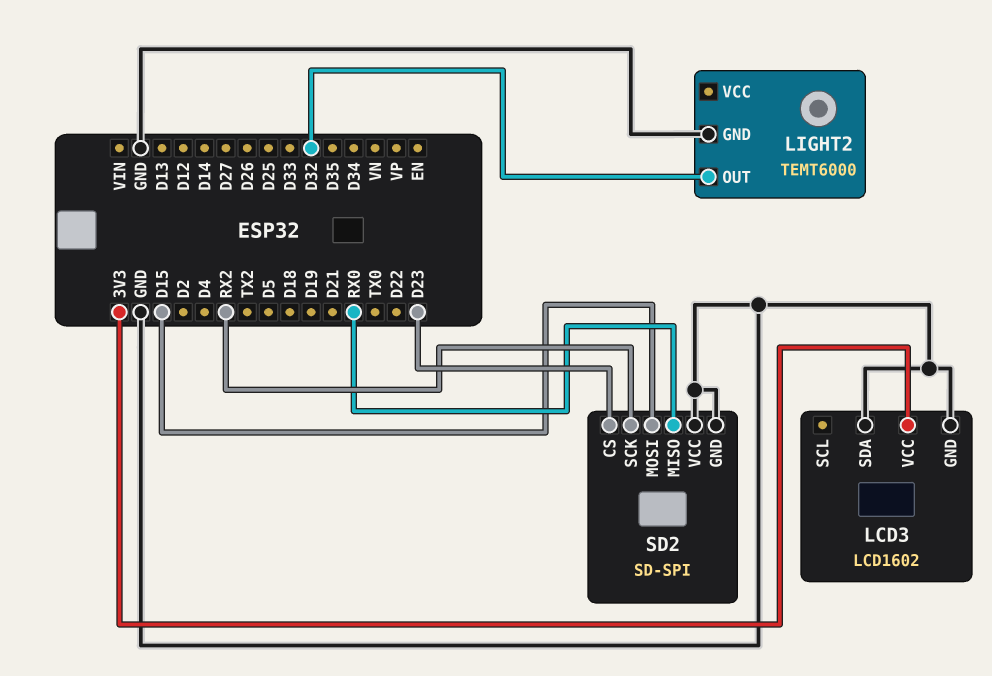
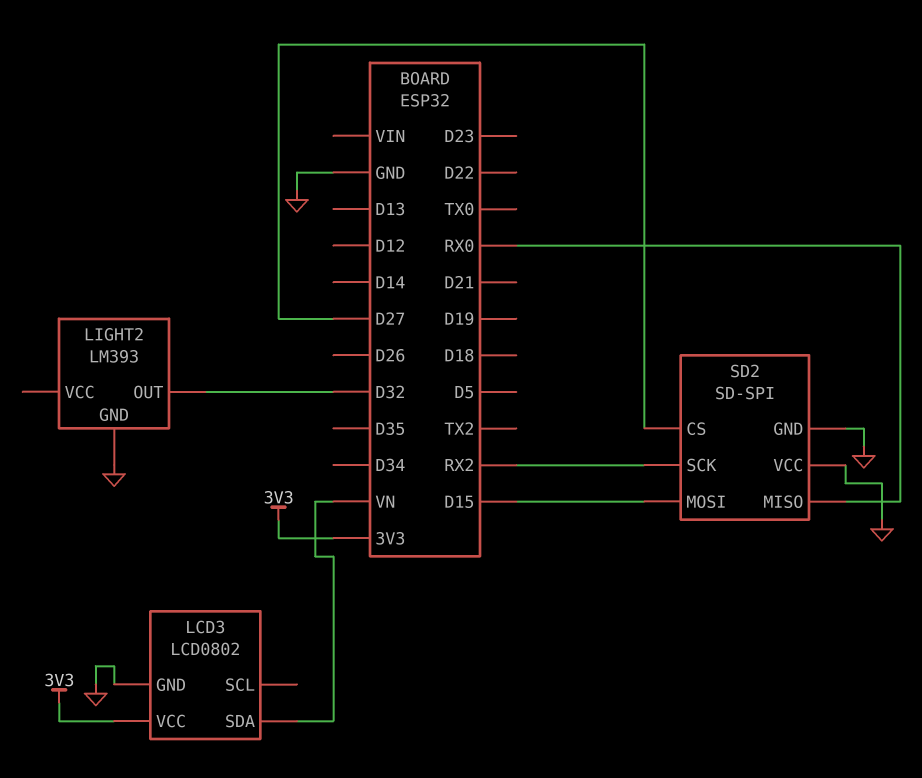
LCD3: LCD1602 -> LCD0802
LCD3 pin SDA: GND -> VN
LIGHT2: TEMT6000 -> LM393
SD2 pin CS: D23 -> D27

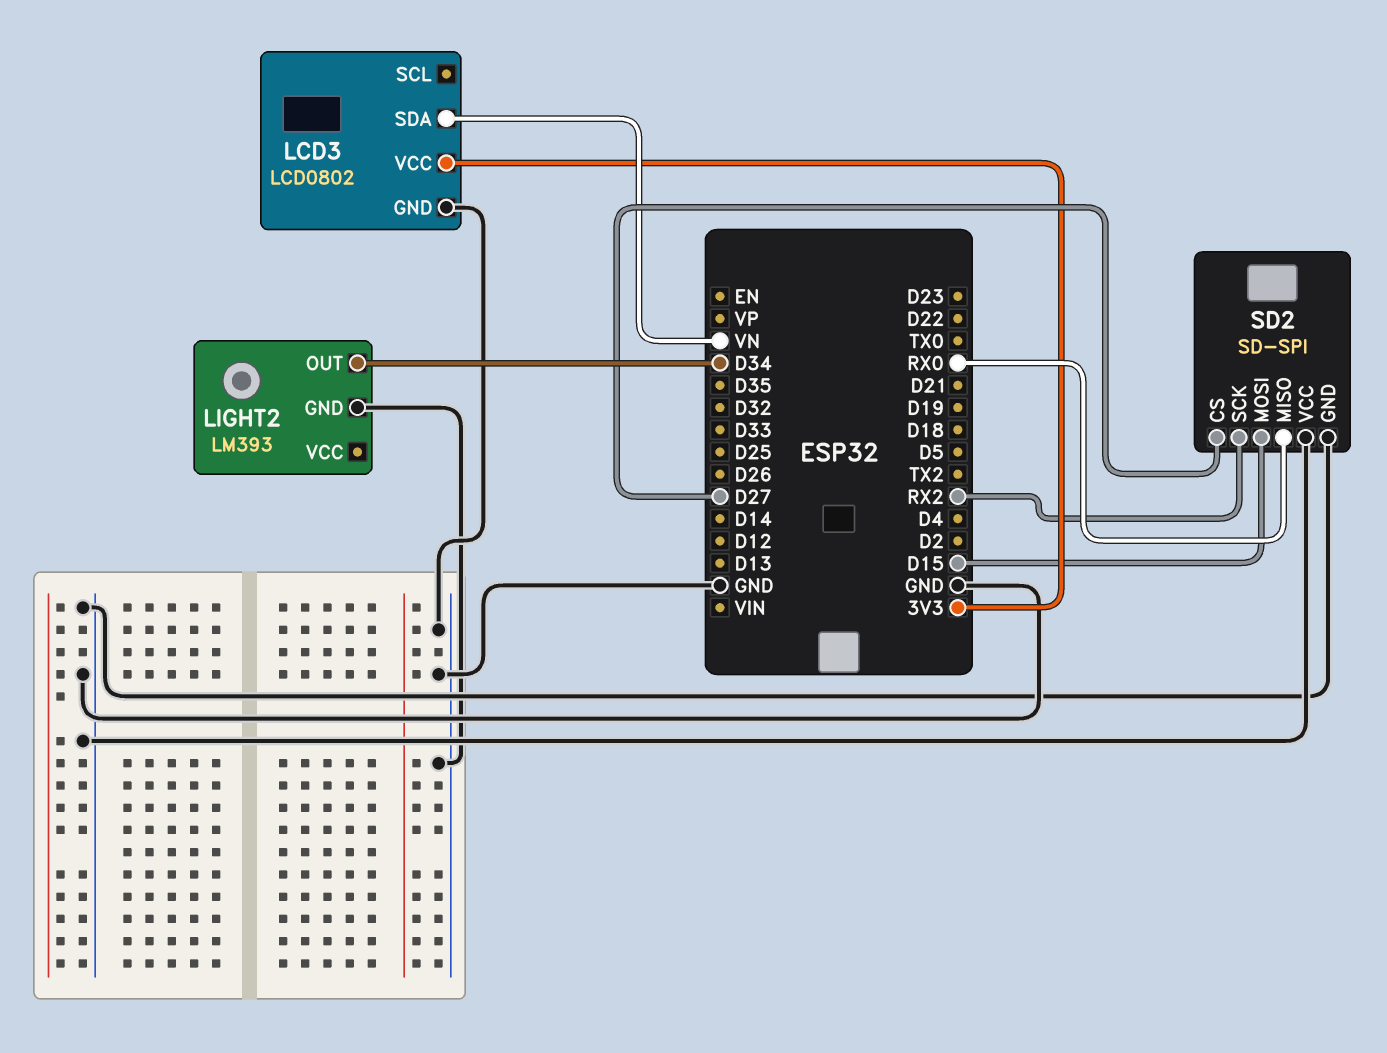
LIGHT2 pin OUT: D32 -> D34

